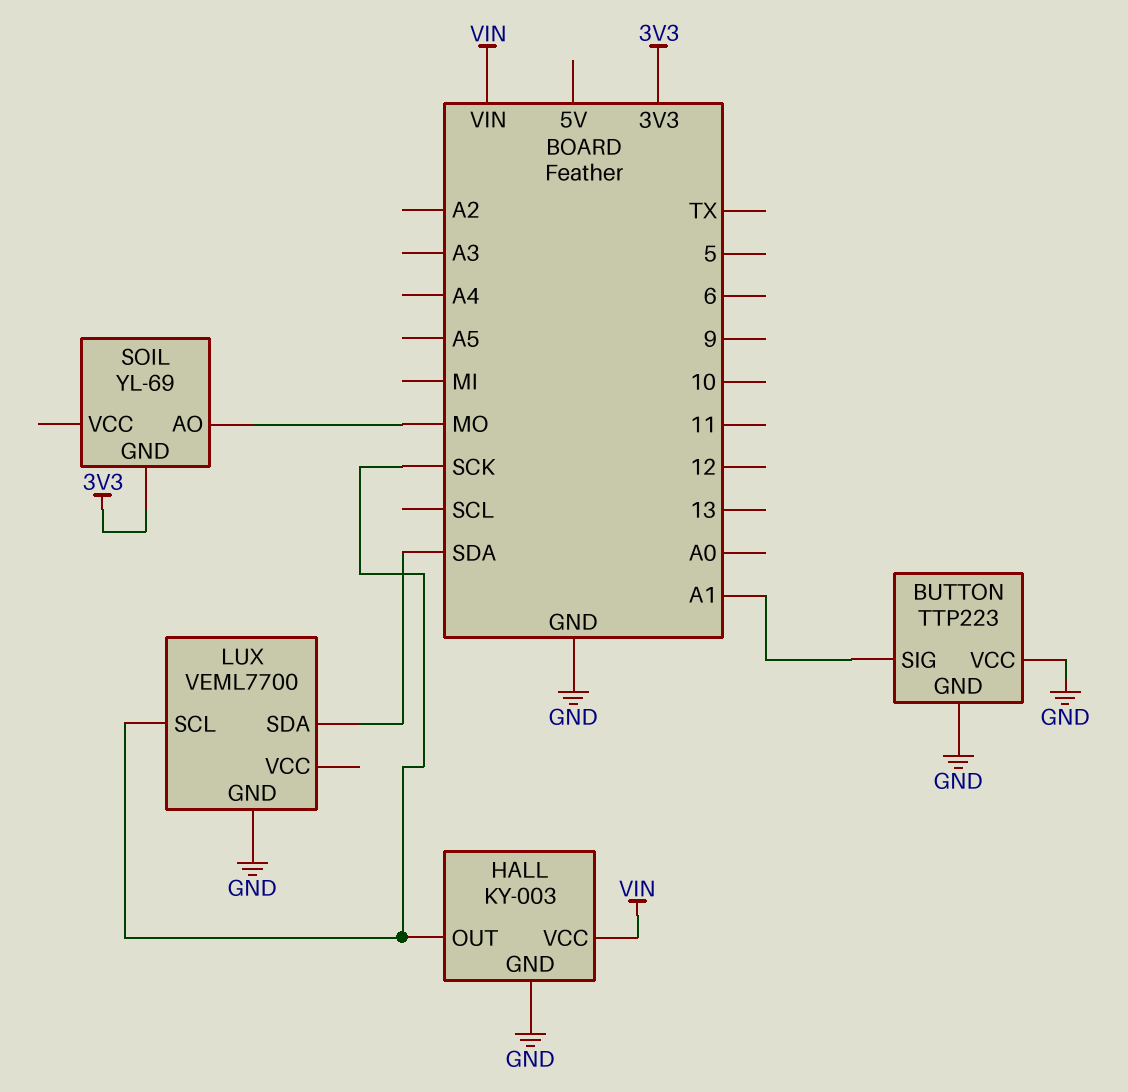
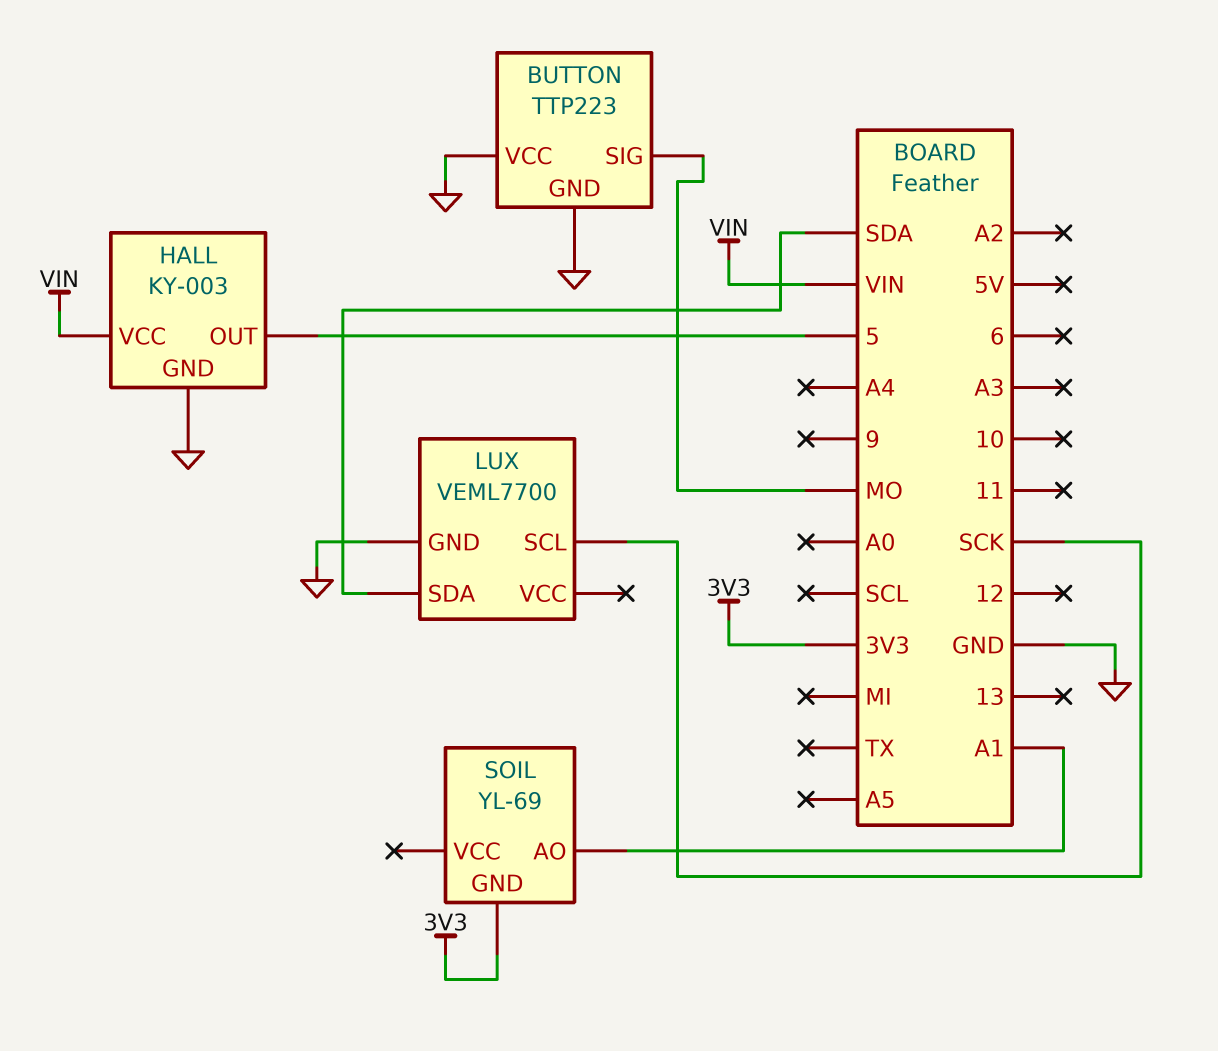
BUTTON pin SIG: A1 -> MO
HALL pin OUT: SCK -> 5
SOIL pin AO: MO -> A1

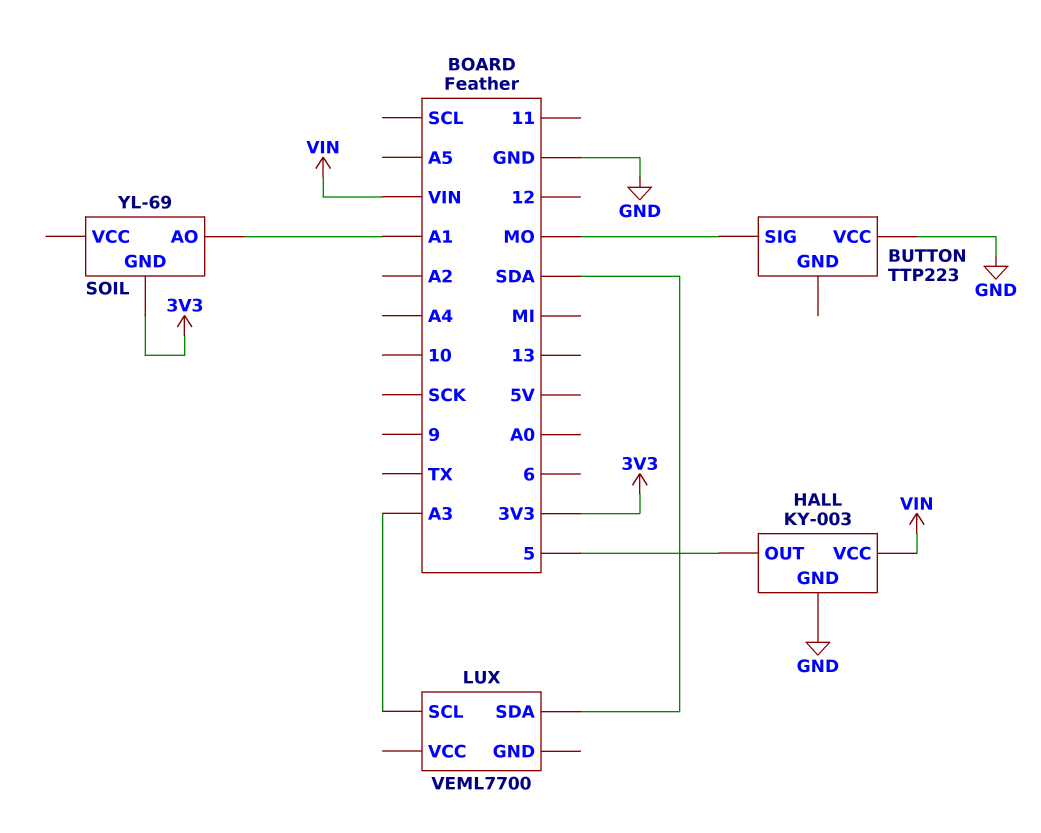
BUTTON pin GND: GND -> none
LUX pin GND: GND -> none
LUX pin SCL: SCK -> A3

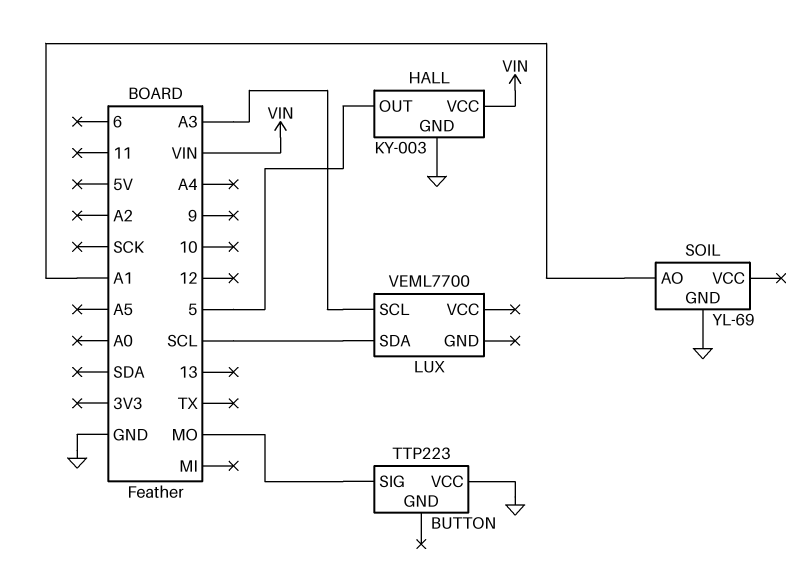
LUX pin SDA: SDA -> SCL
SOIL pin GND: 3V3 -> GND

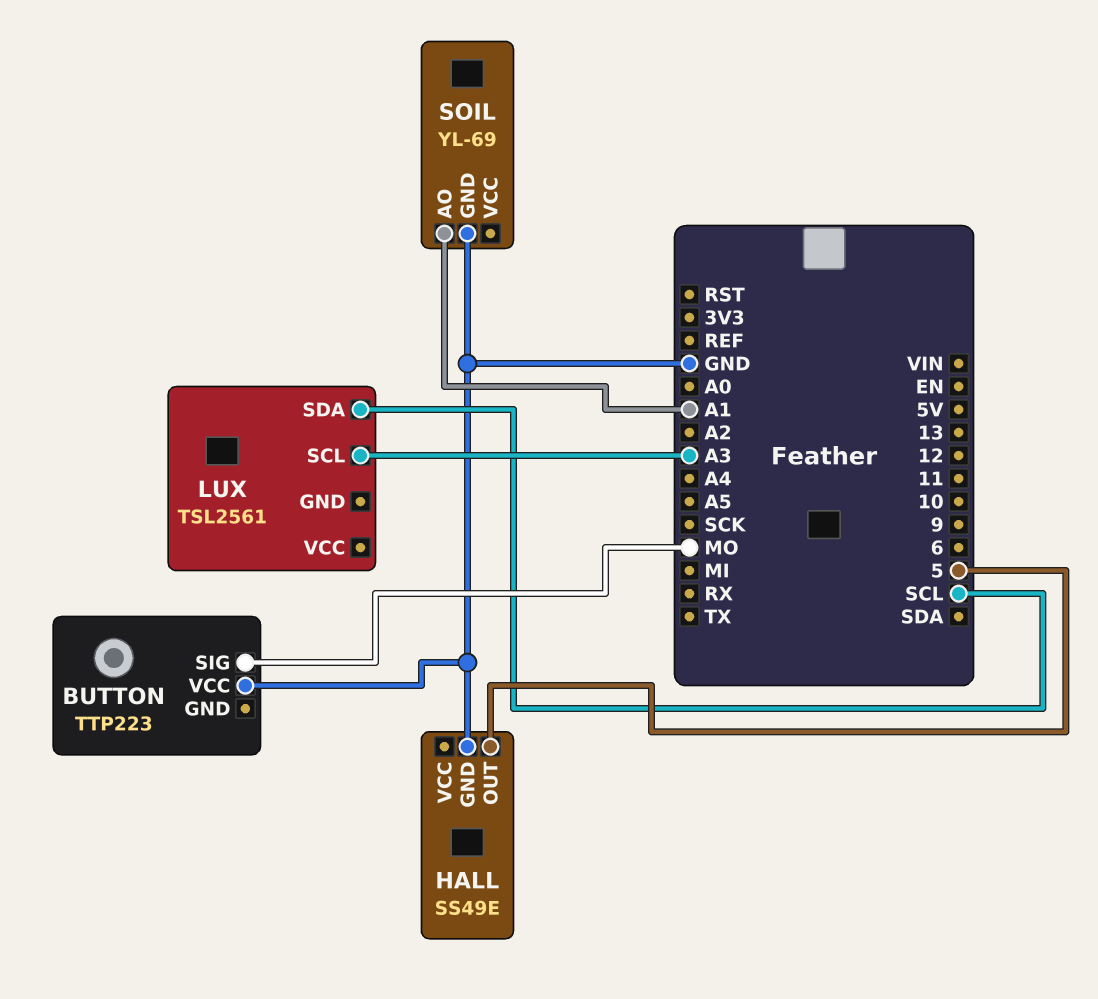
HALL: KY-003 -> SS49E
HALL pin VCC: VIN -> none
LUX: VEML7700 -> TSL2561

